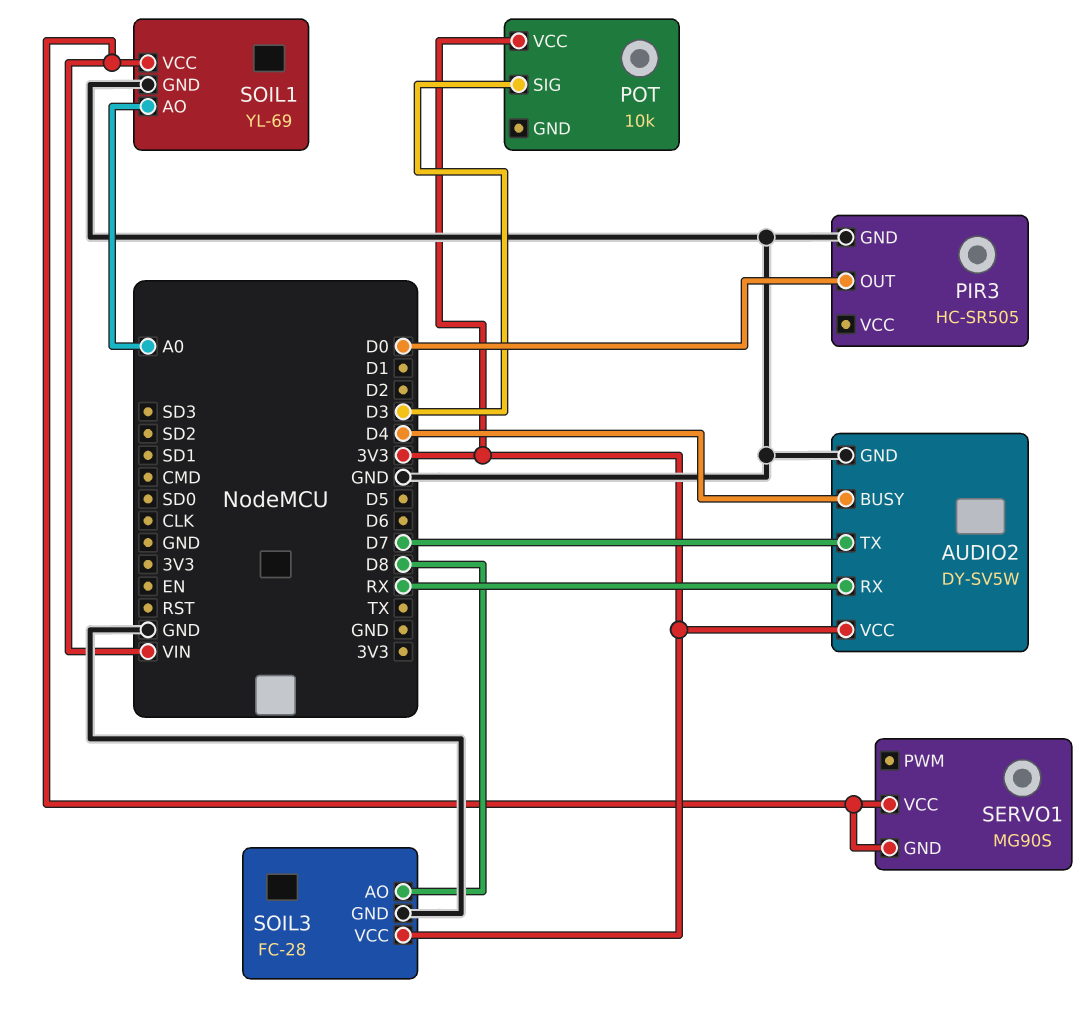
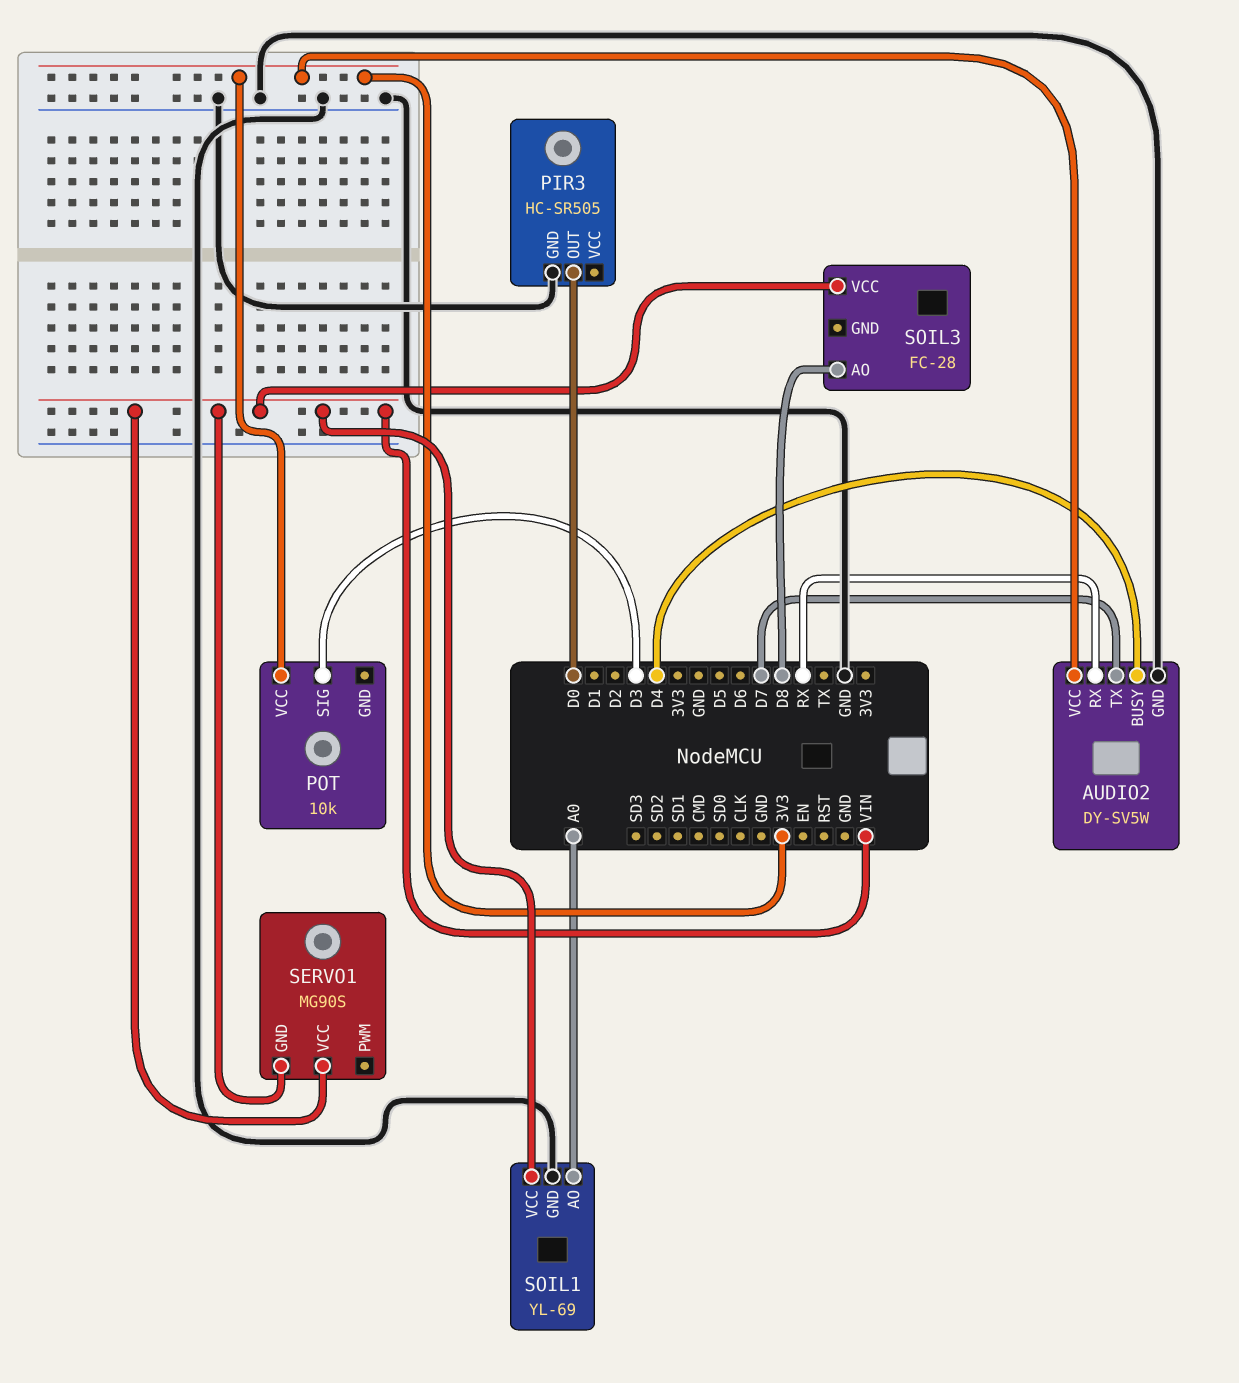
SOIL3 pin GND: GND -> none
SOIL3 pin VCC: 3V3 -> VIN

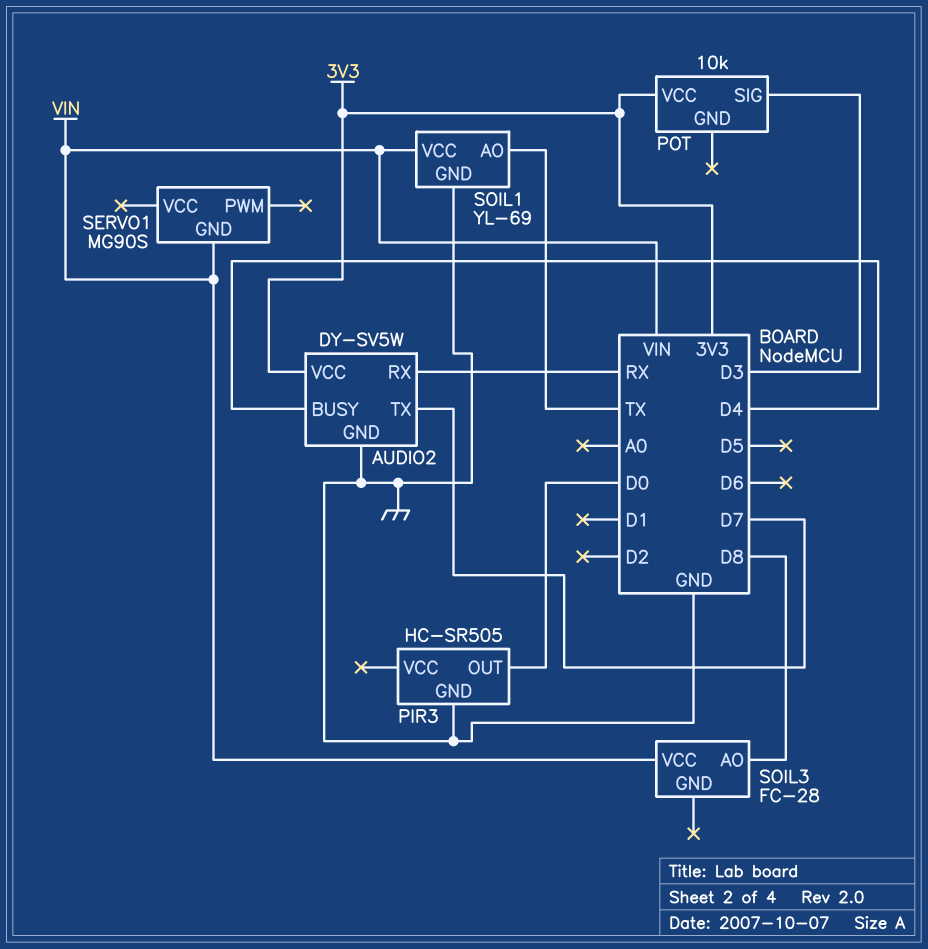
SERVO1 pin VCC: VIN -> none
SOIL1 pin AO: A0 -> TX

